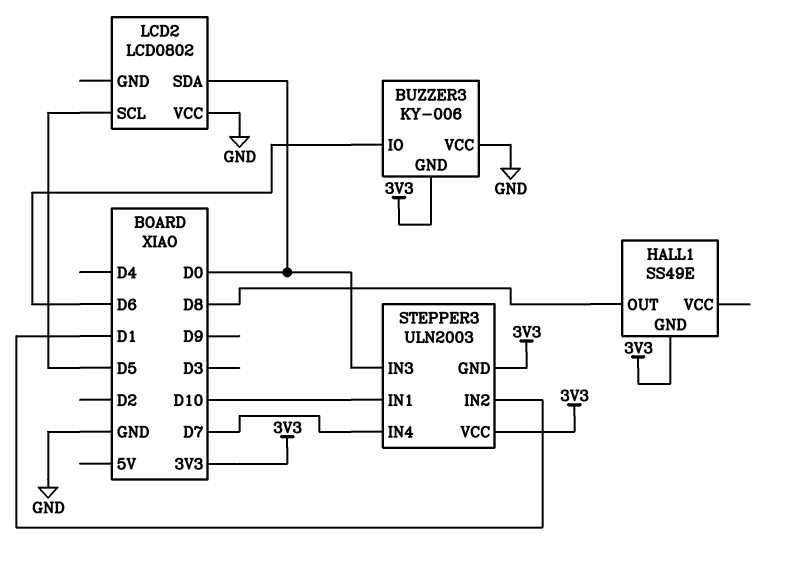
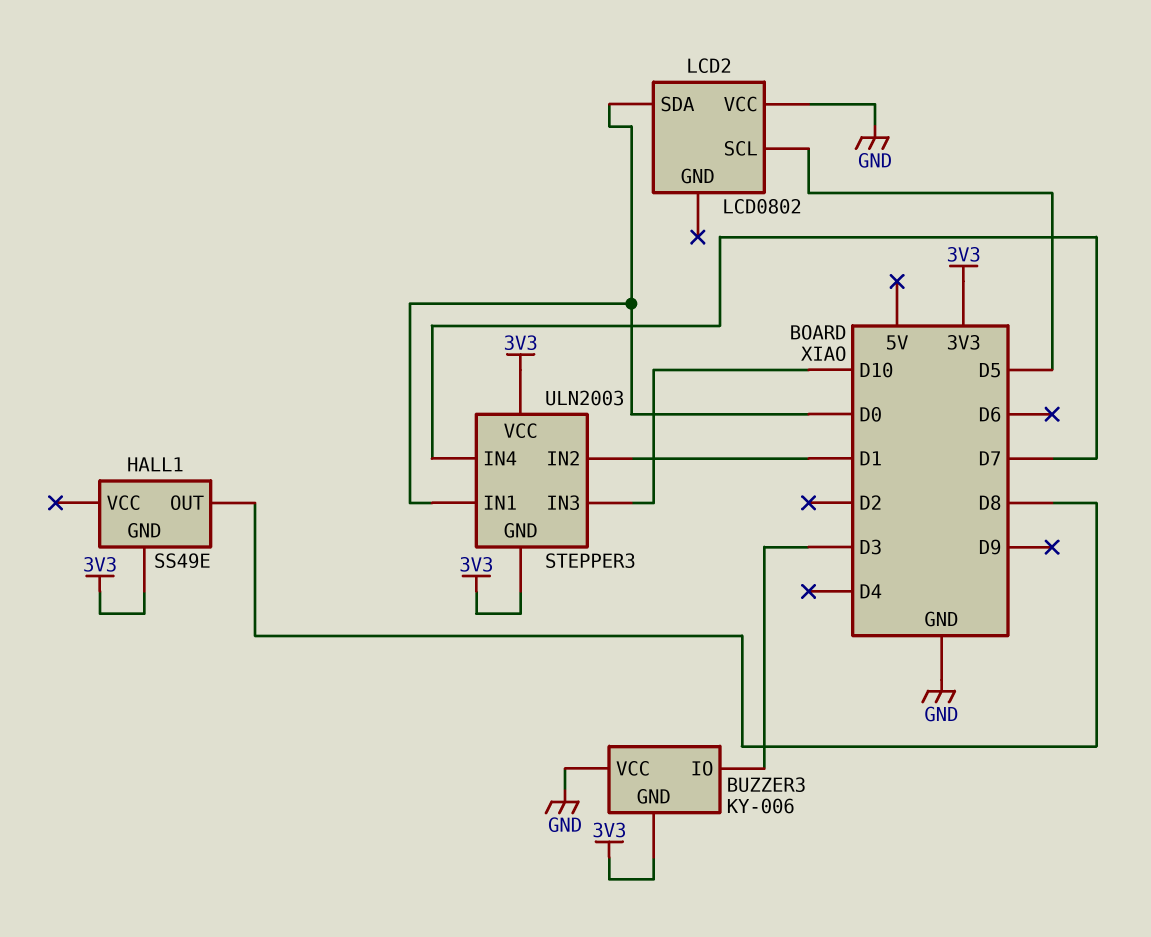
BUZZER3 pin IO: D6 -> D3
STEPPER3 pin IN1: D10 -> D0
STEPPER3 pin IN3: D0 -> D10

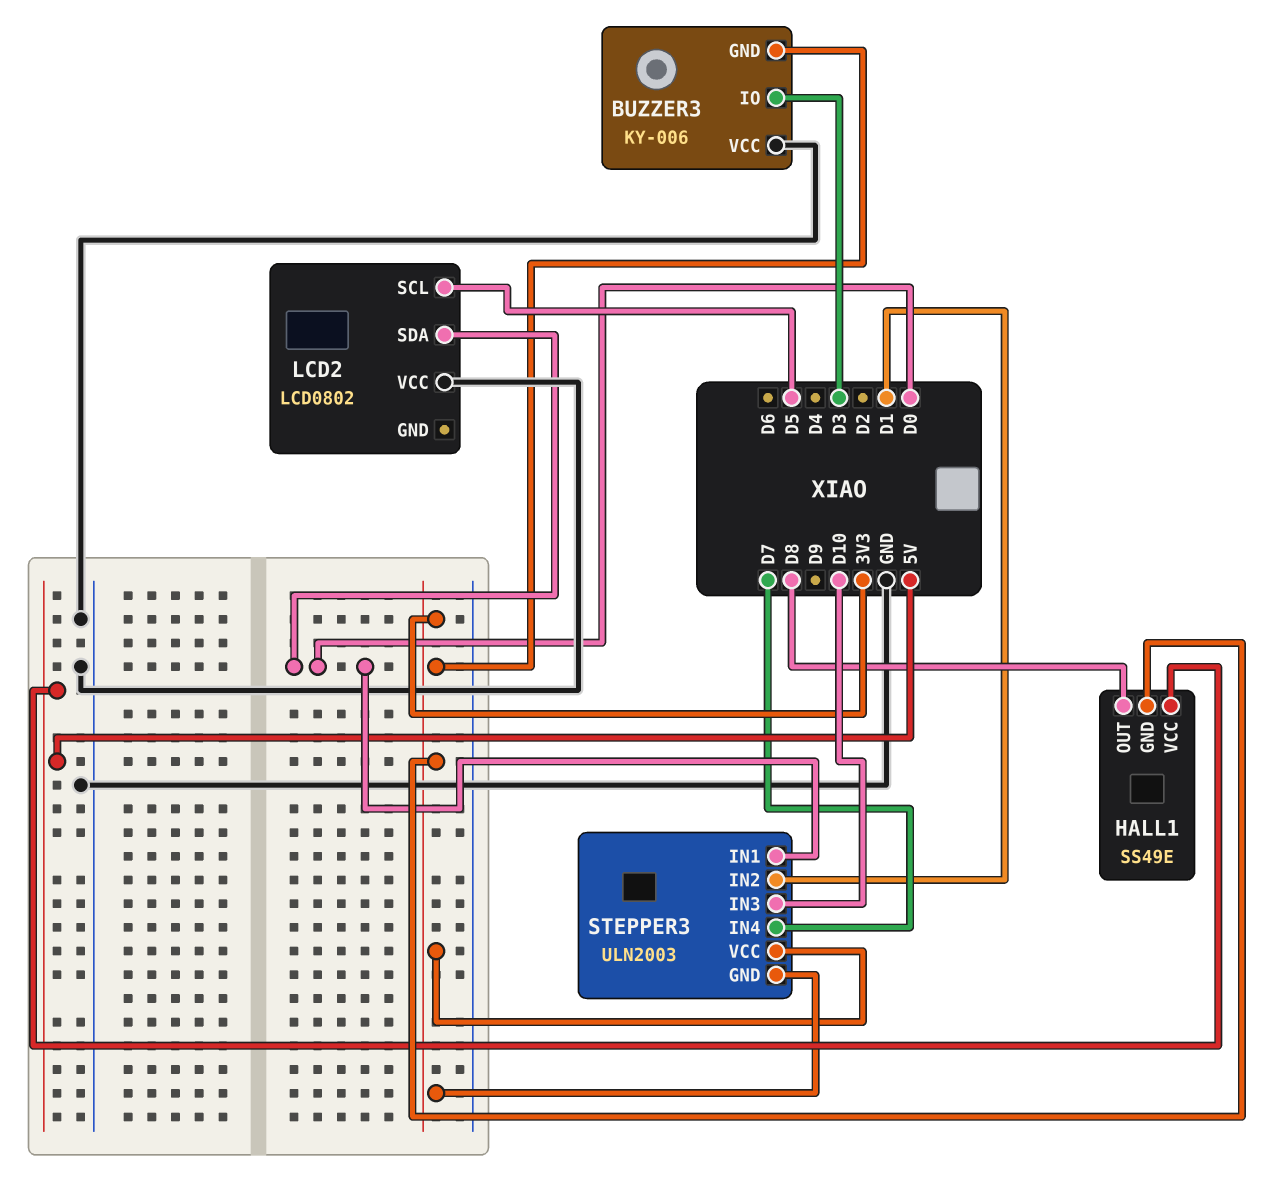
HALL1 pin VCC: none -> 5V

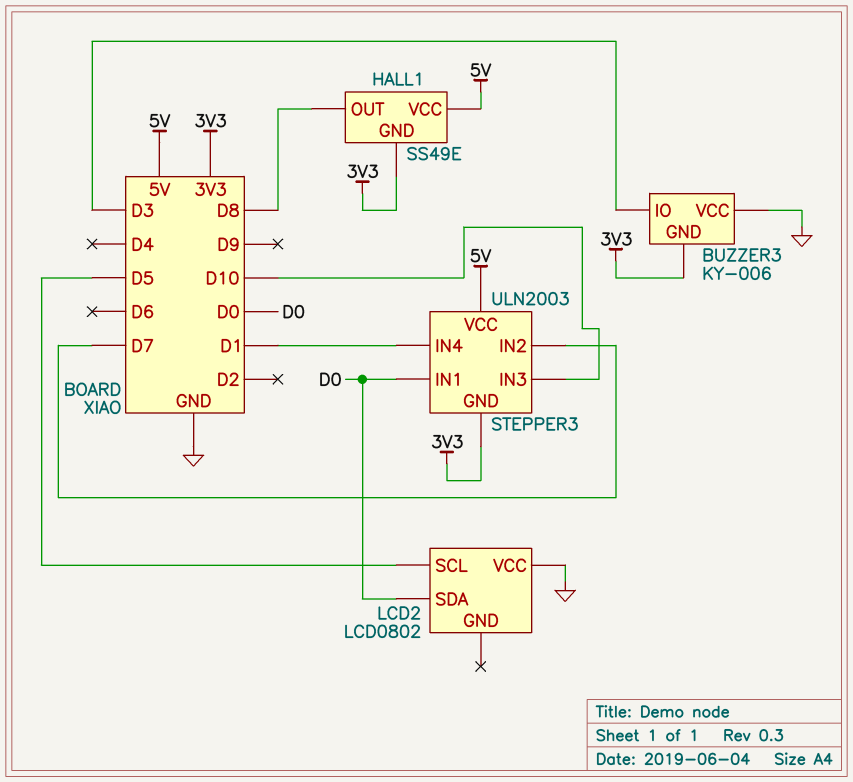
STEPPER3 pin IN2: D1 -> D7
STEPPER3 pin IN4: D7 -> D1
STEPPER3 pin VCC: 3V3 -> 5V

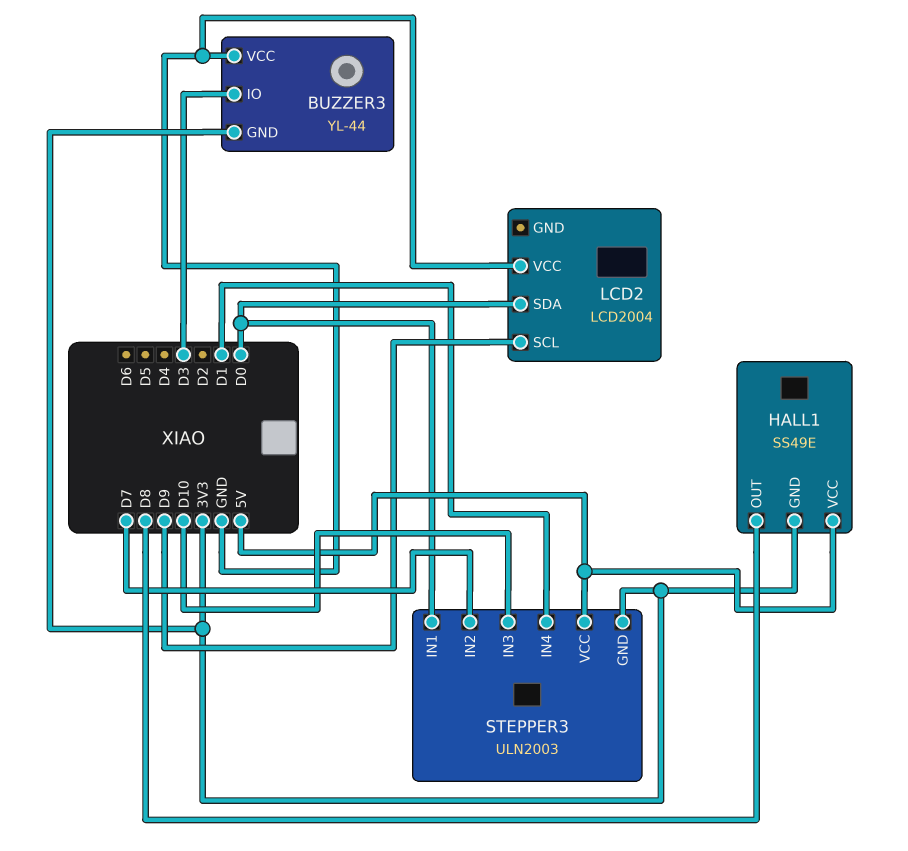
BUZZER3: KY-006 -> YL-44
LCD2: LCD0802 -> LCD2004
LCD2 pin SCL: D5 -> D9

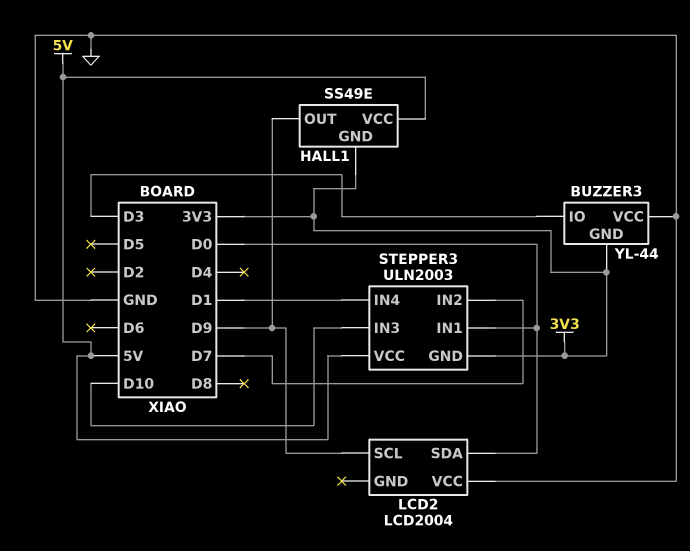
HALL1 pin OUT: D8 -> D9

